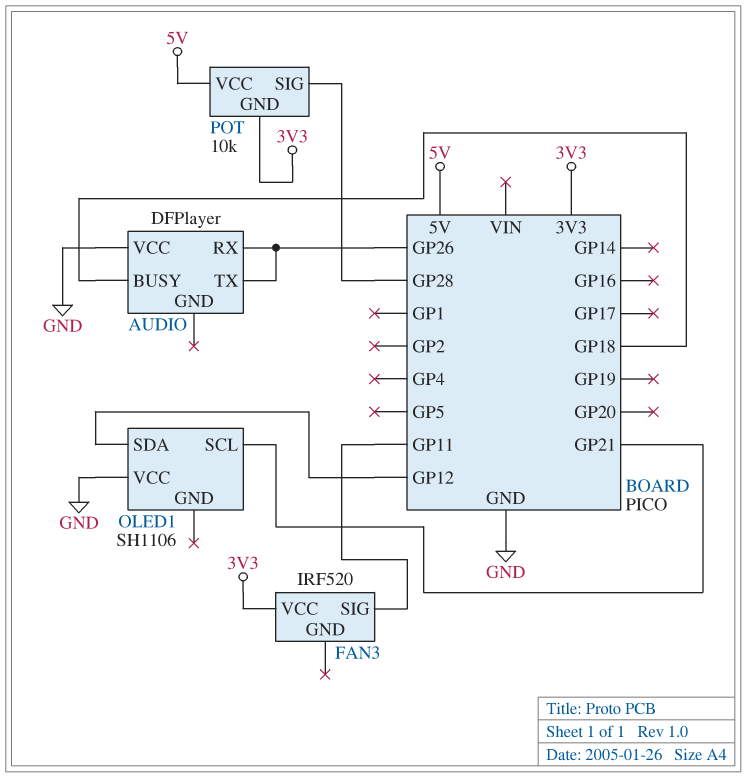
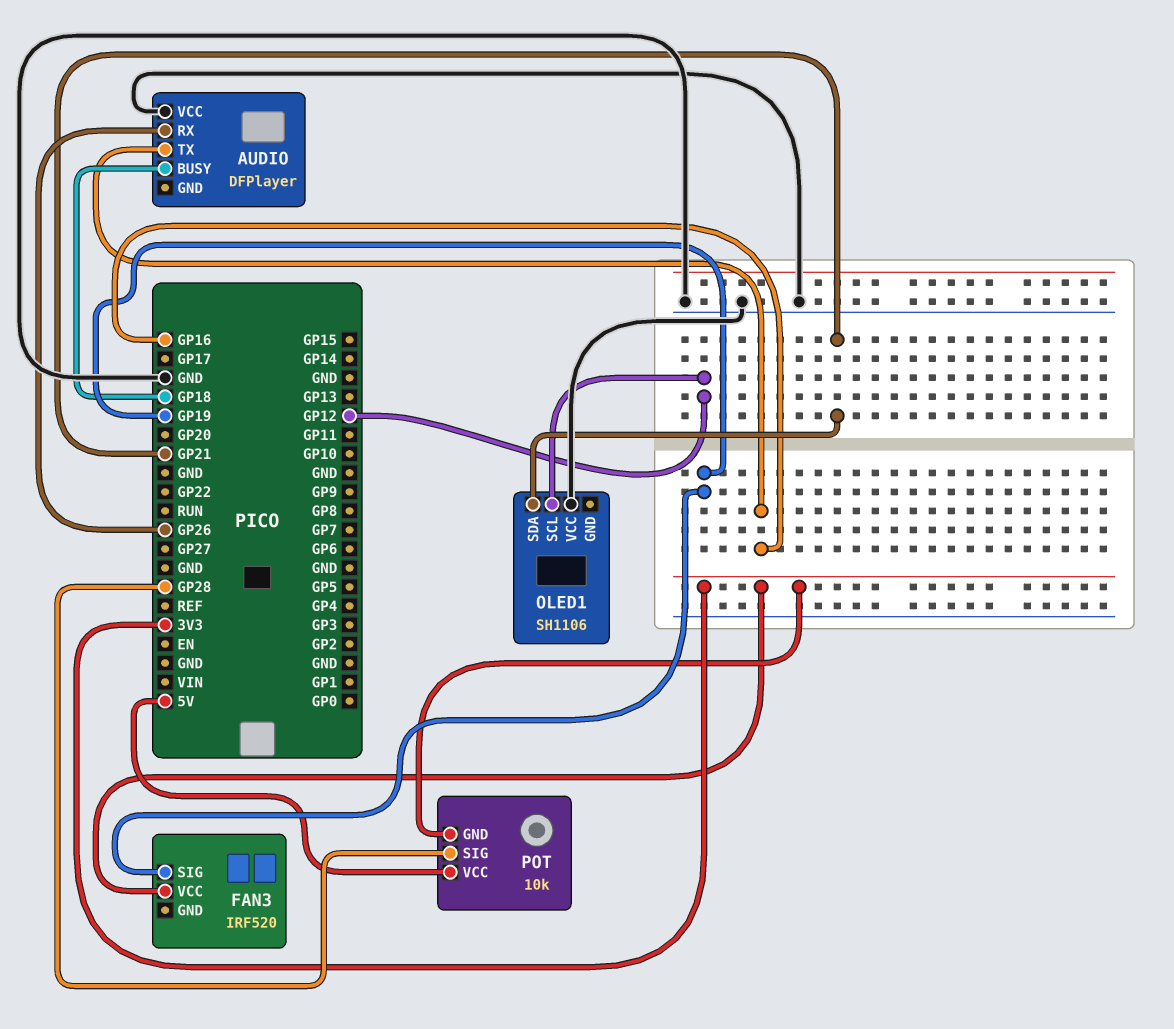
AUDIO pin TX: GP26 -> GP16
FAN3 pin SIG: GP11 -> GP19
OLED1 pin SCL: GP21 -> GP12
OLED1 pin SDA: GP12 -> GP21

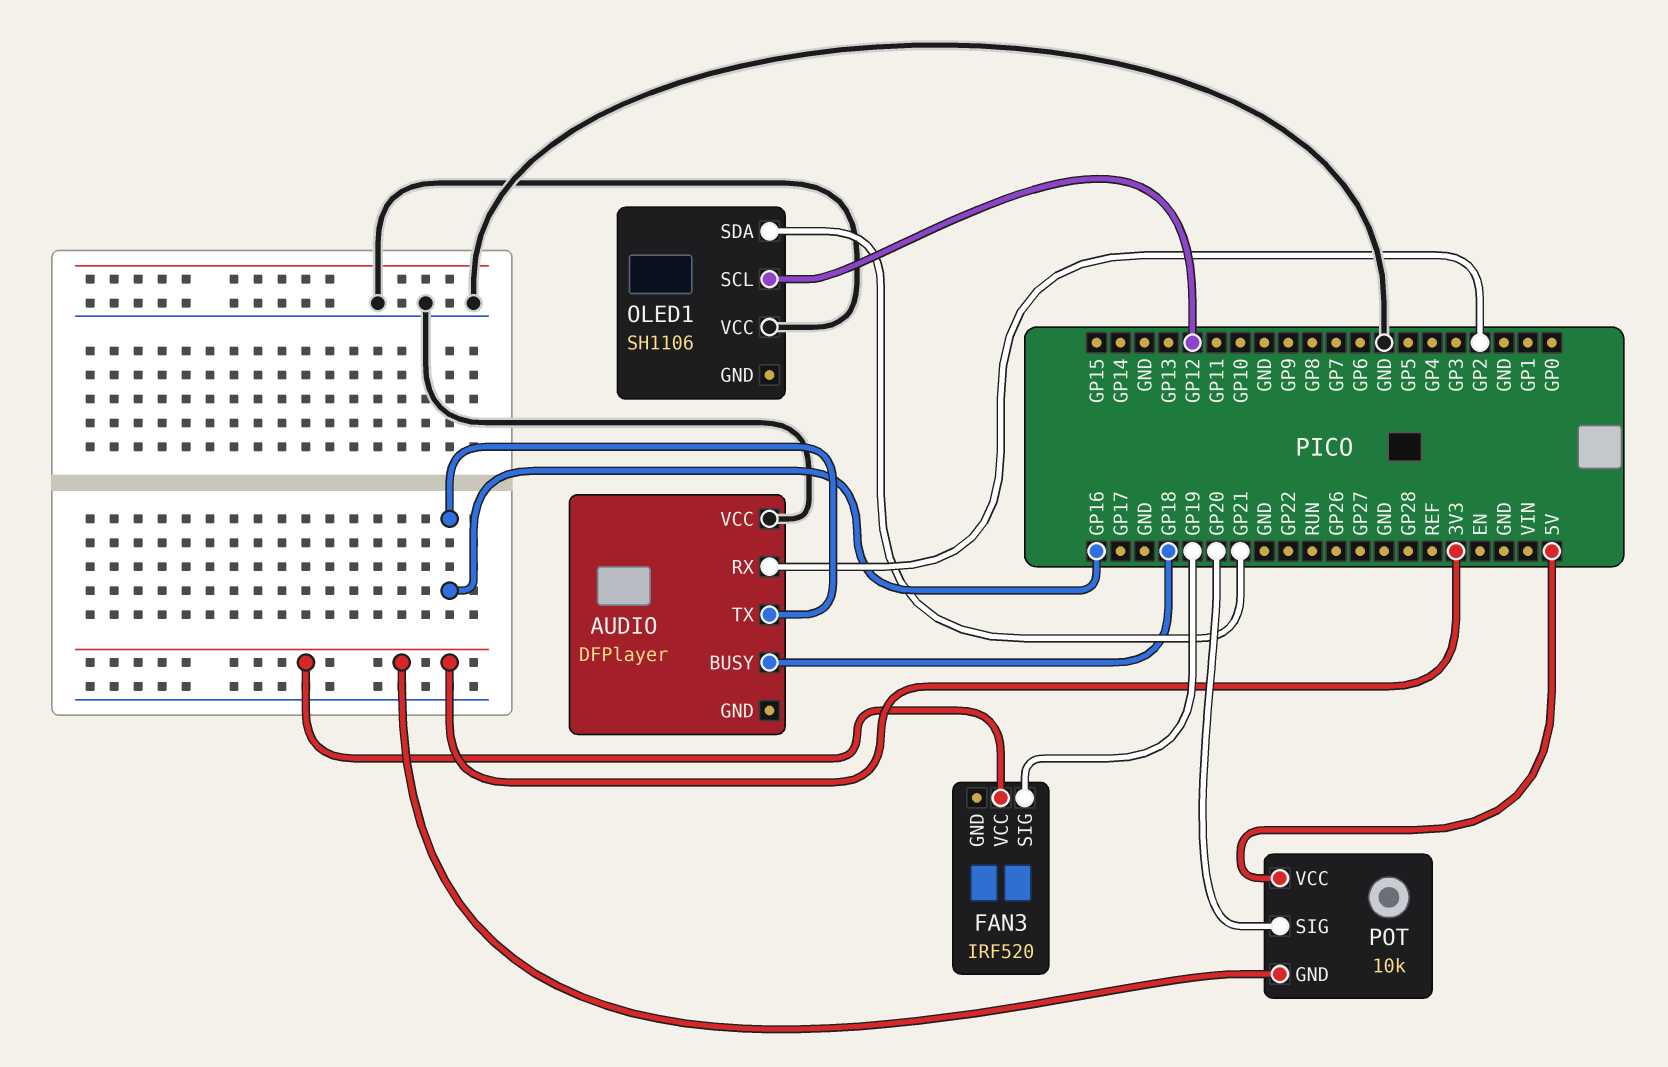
AUDIO pin RX: GP26 -> GP2
POT pin SIG: GP28 -> GP20

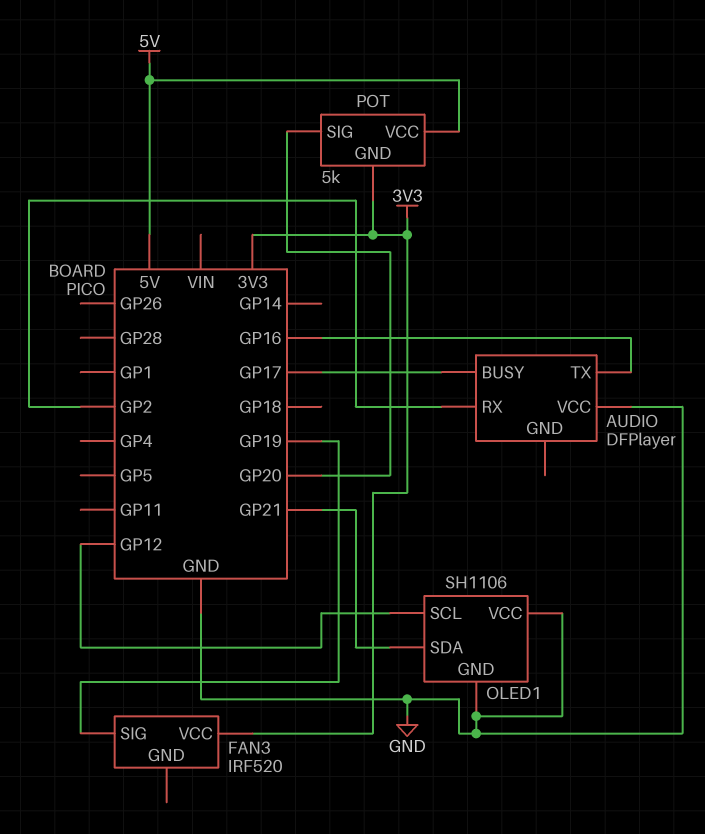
AUDIO pin BUSY: GP18 -> GP17
OLED1 pin GND: none -> GND
POT: 10k -> 5k

